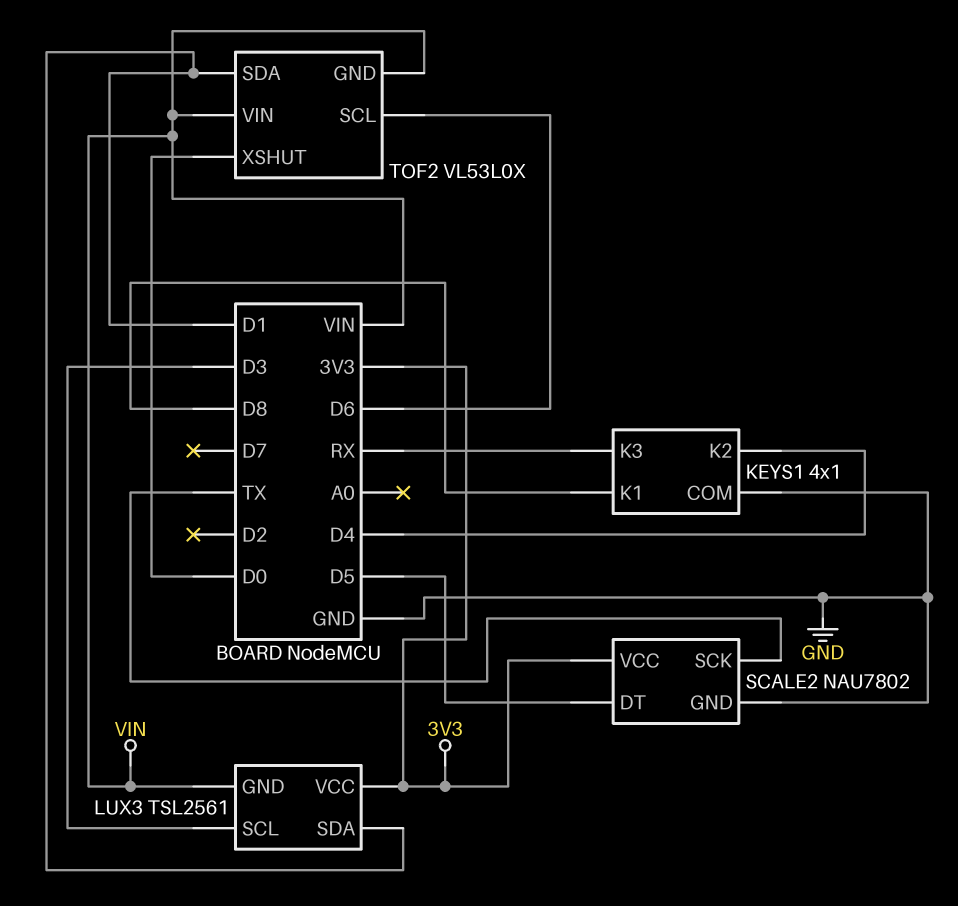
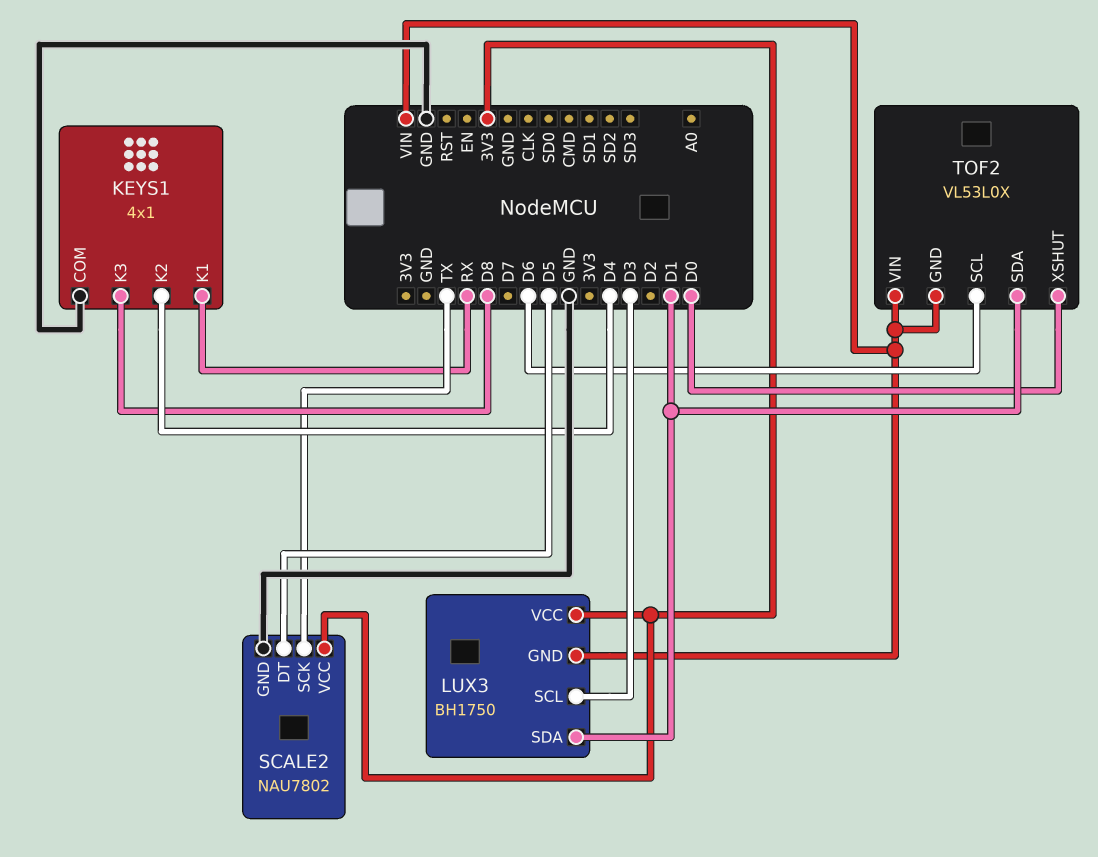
KEYS1 pin K1: D8 -> RX
KEYS1 pin K3: RX -> D8
LUX3: TSL2561 -> BH1750

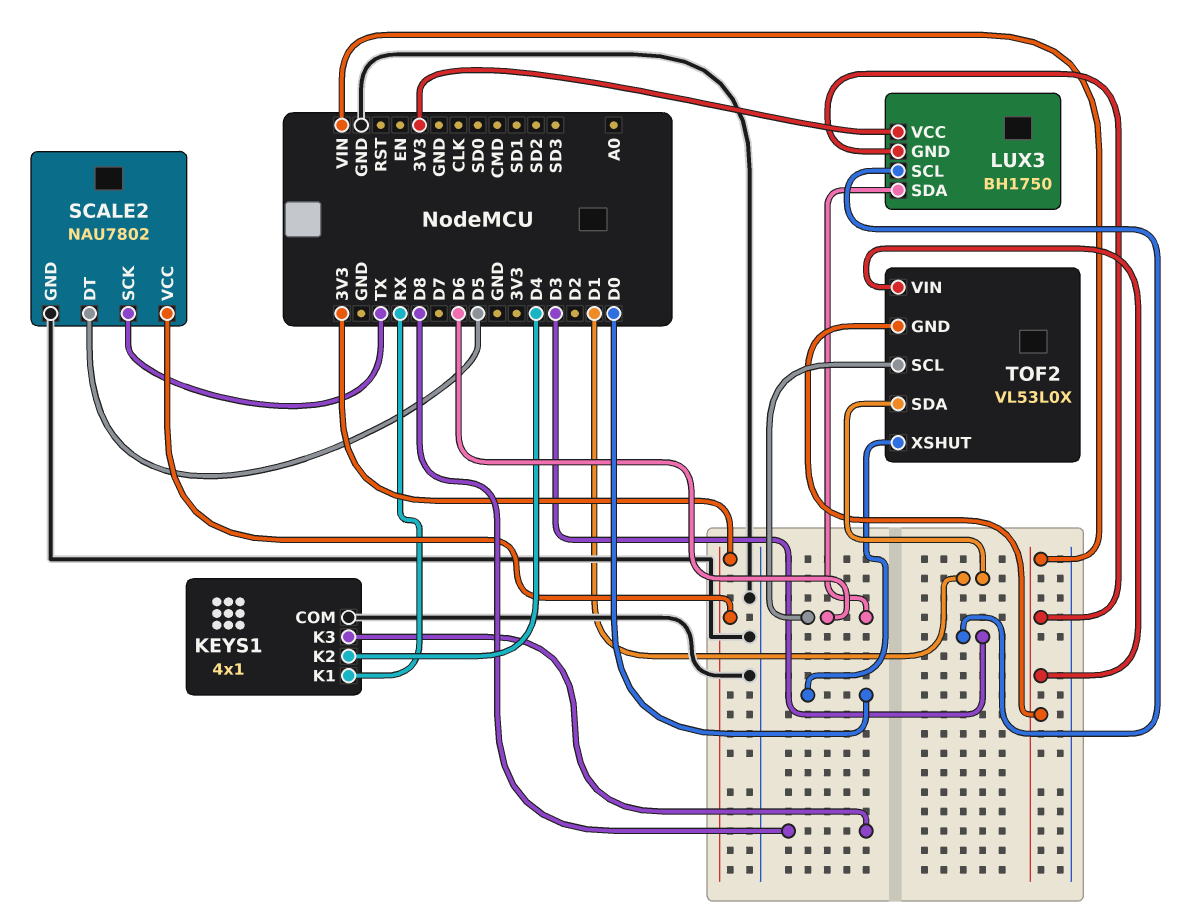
LUX3 pin SDA: D1 -> D6

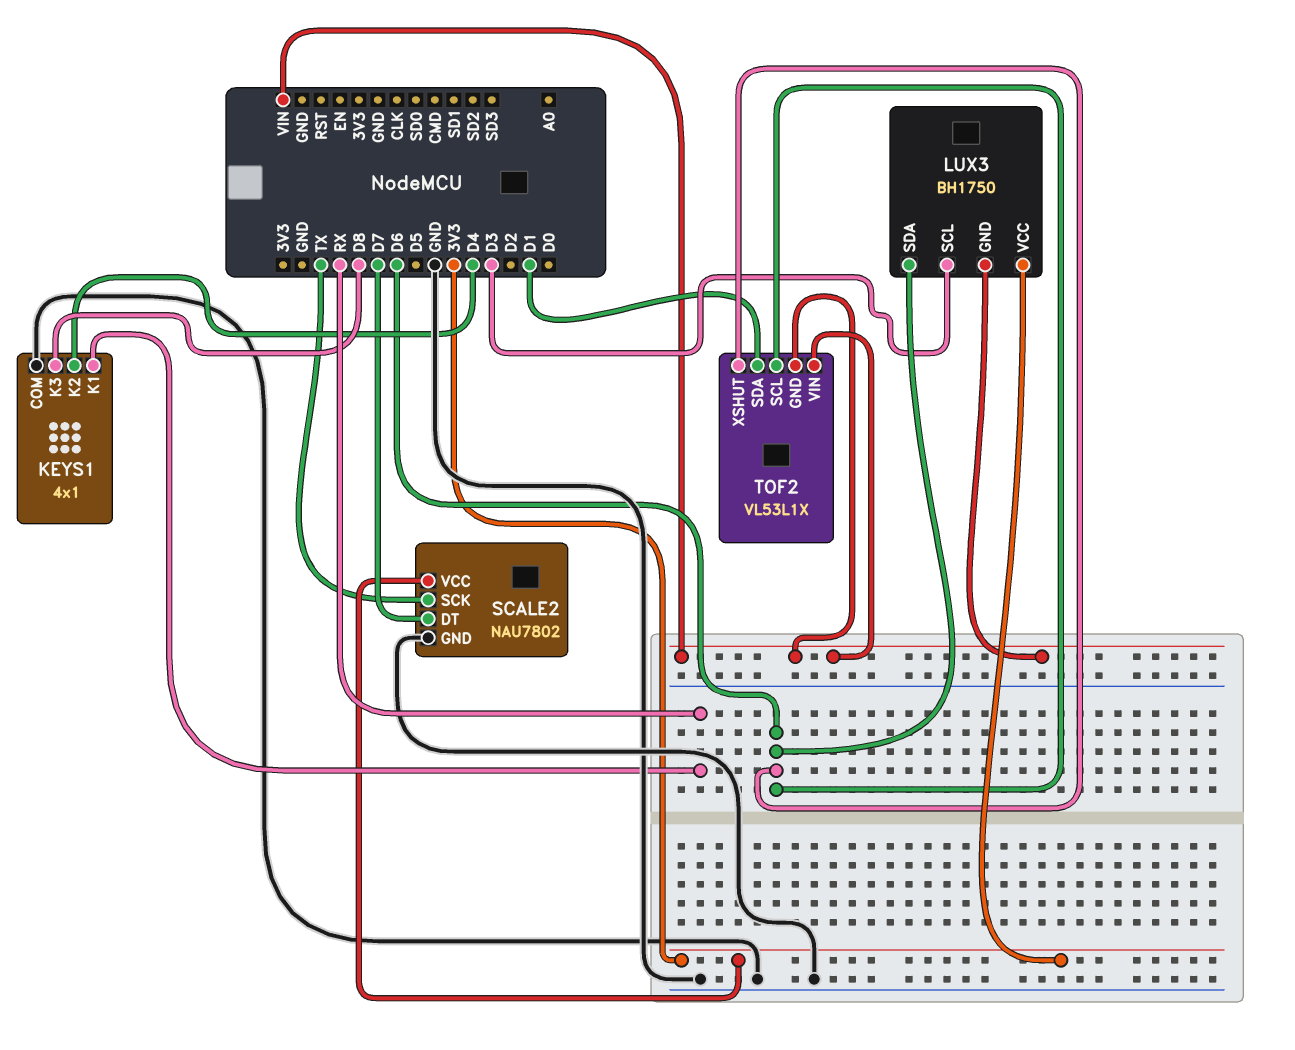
SCALE2 pin DT: D5 -> D7
TOF2: VL53L0X -> VL53L1X
TOF2 pin XSHUT: D0 -> D6

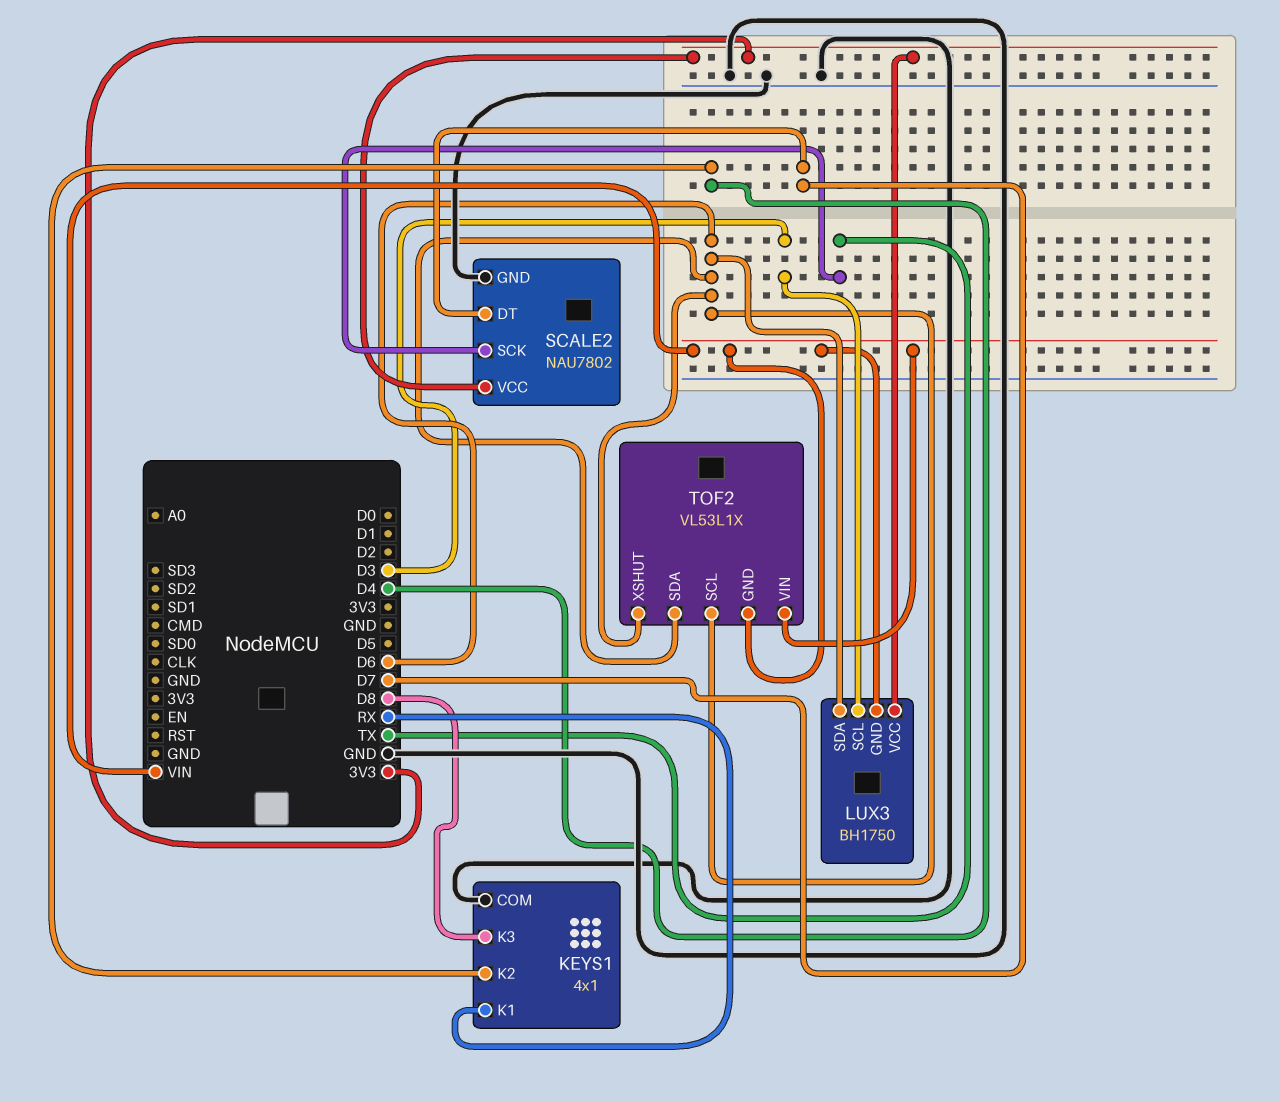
TOF2 pin SDA: D1 -> D6

